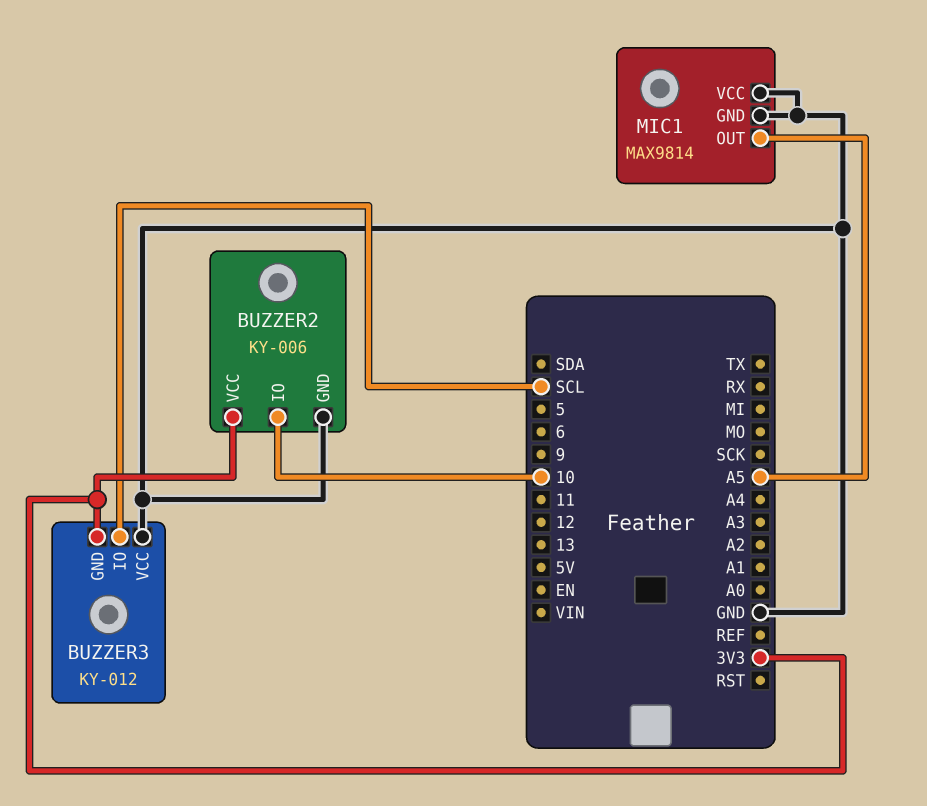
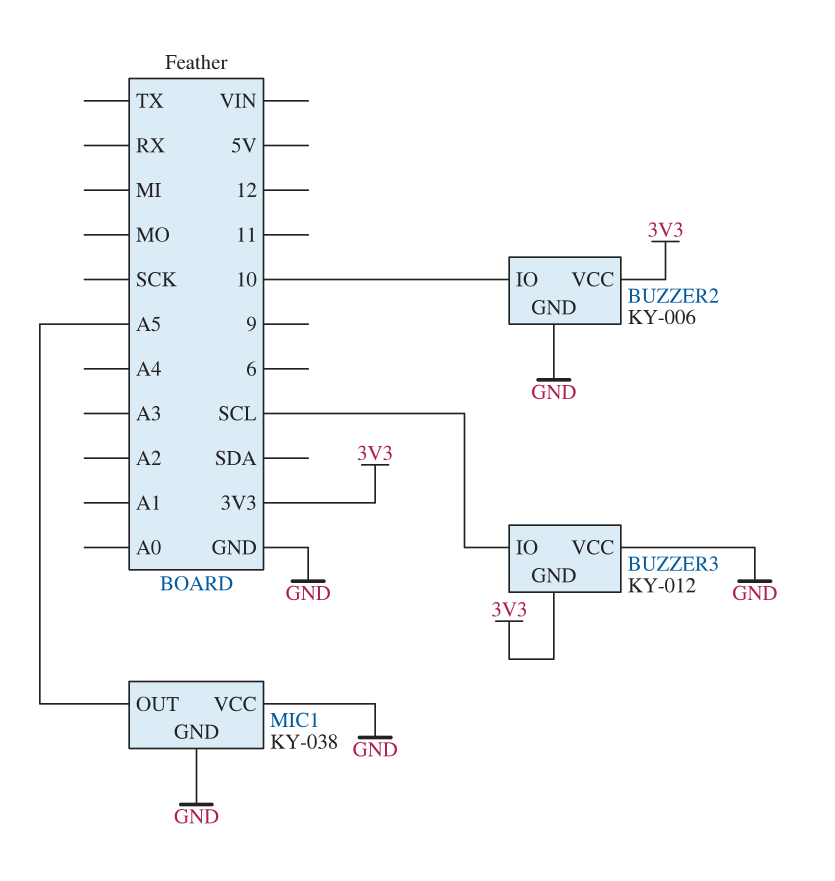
MIC1: MAX9814 -> KY-038

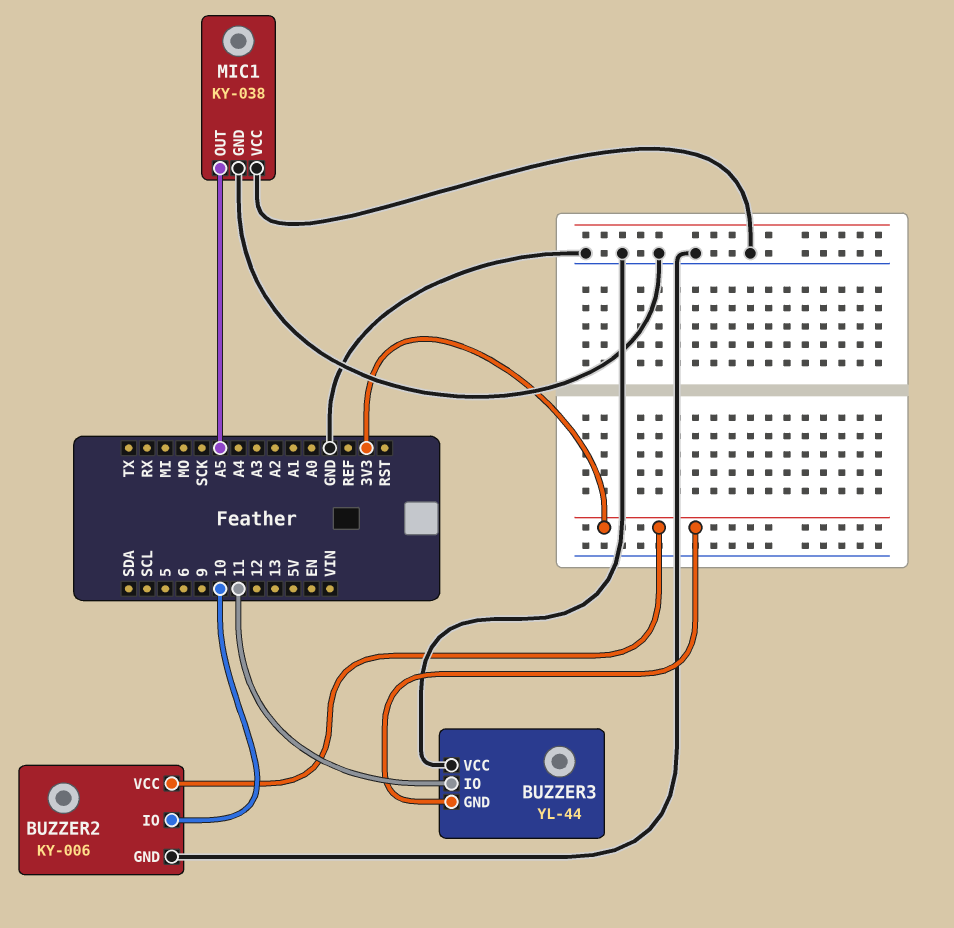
BUZZER3: KY-012 -> YL-44
BUZZER3 pin IO: SCL -> 11

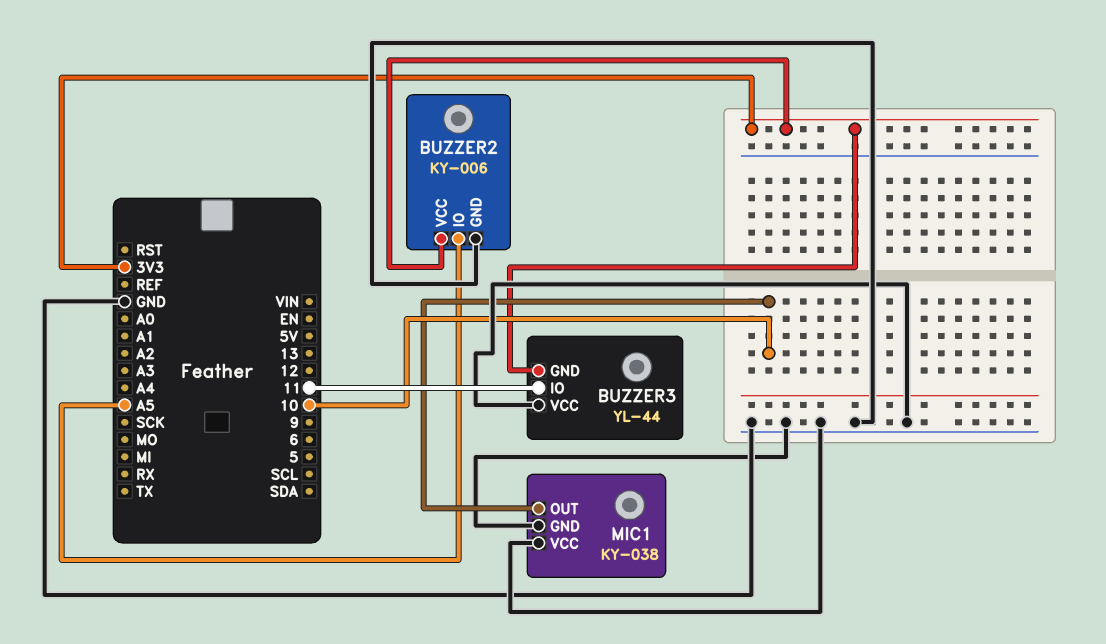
BUZZER2 pin IO: 10 -> A5
MIC1 pin OUT: A5 -> 10

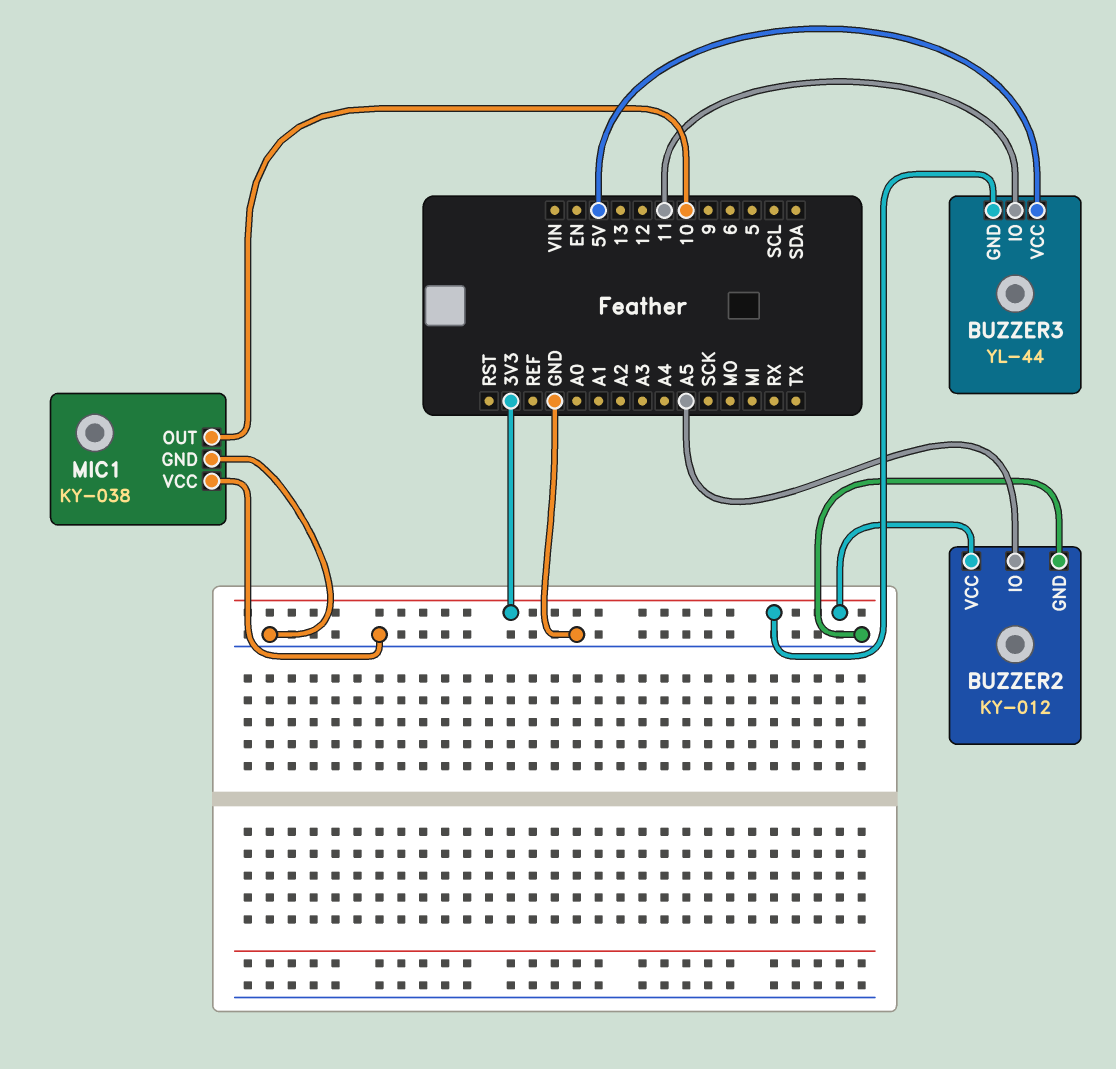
BUZZER2: KY-006 -> KY-012
BUZZER3 pin VCC: GND -> 5V

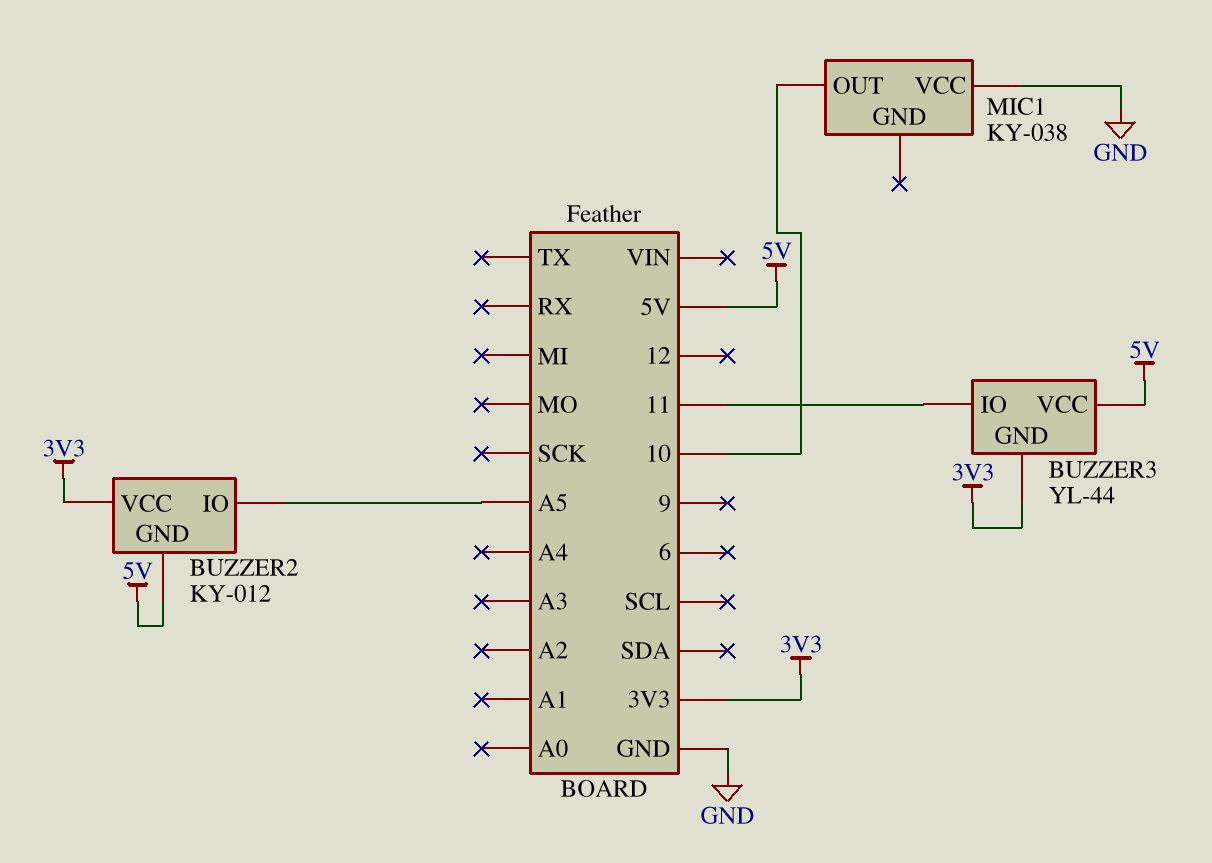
BUZZER2 pin GND: GND -> 5V
MIC1 pin GND: GND -> none

